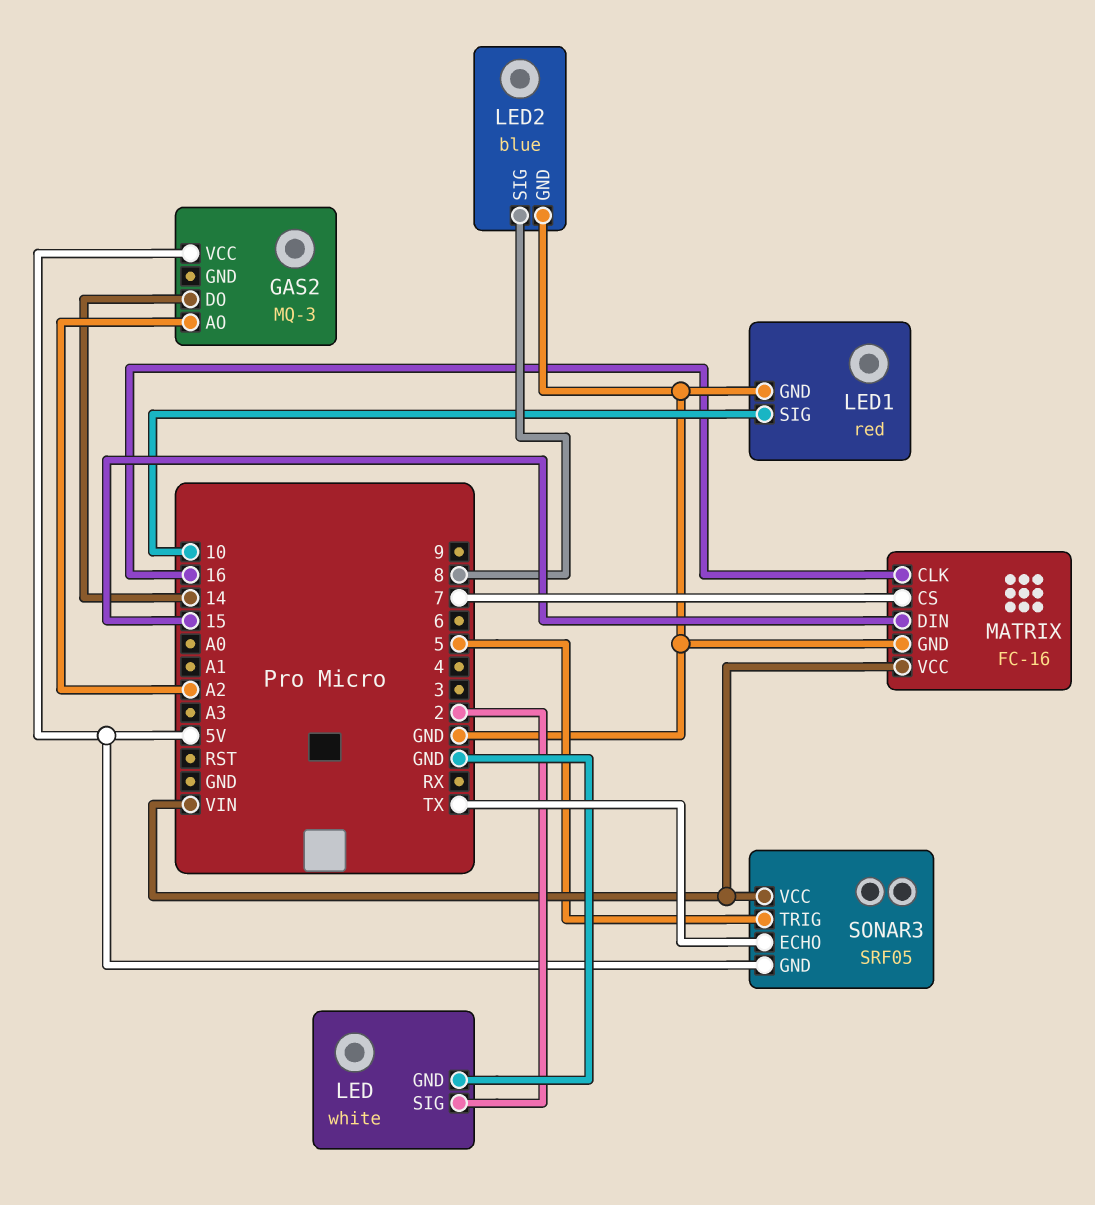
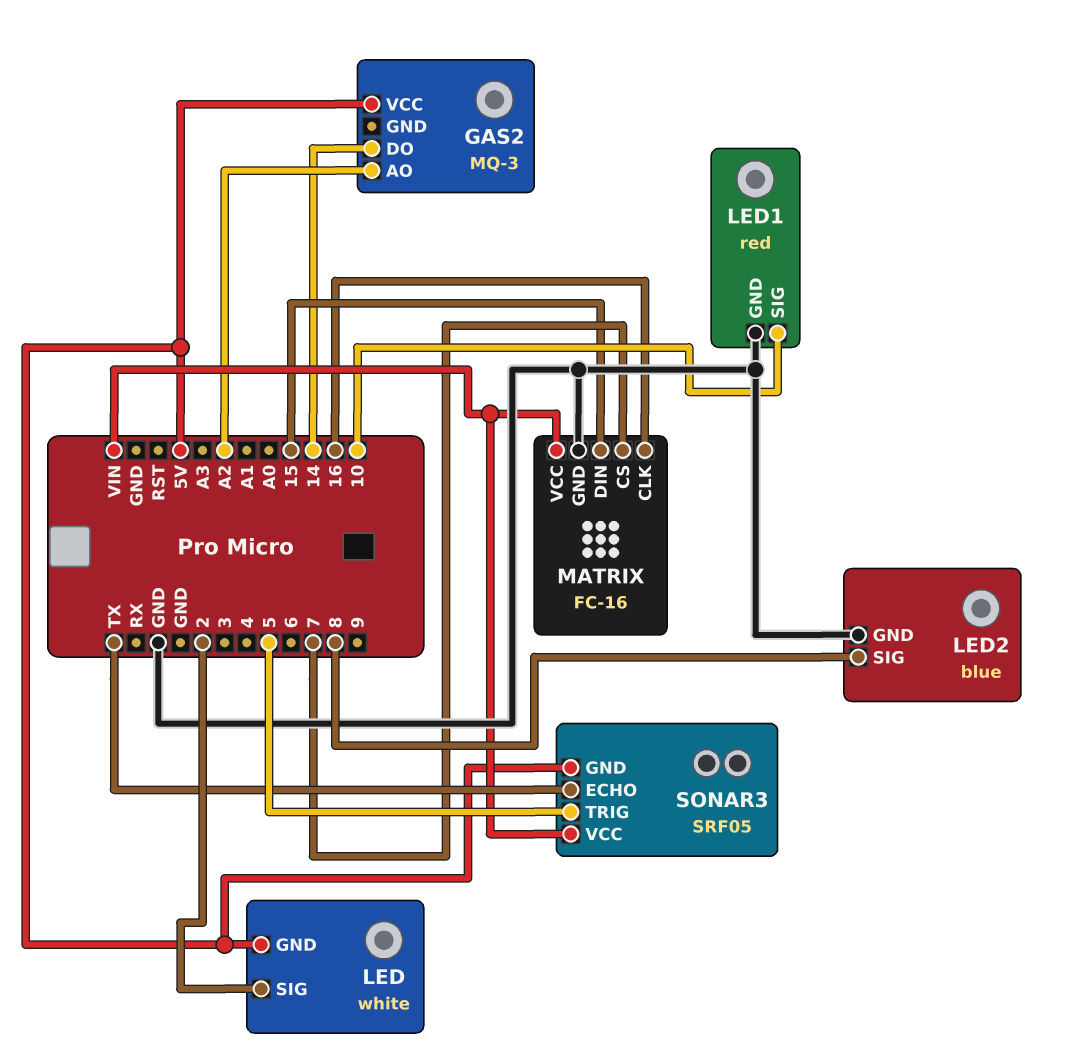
LED pin GND: GND -> 5V

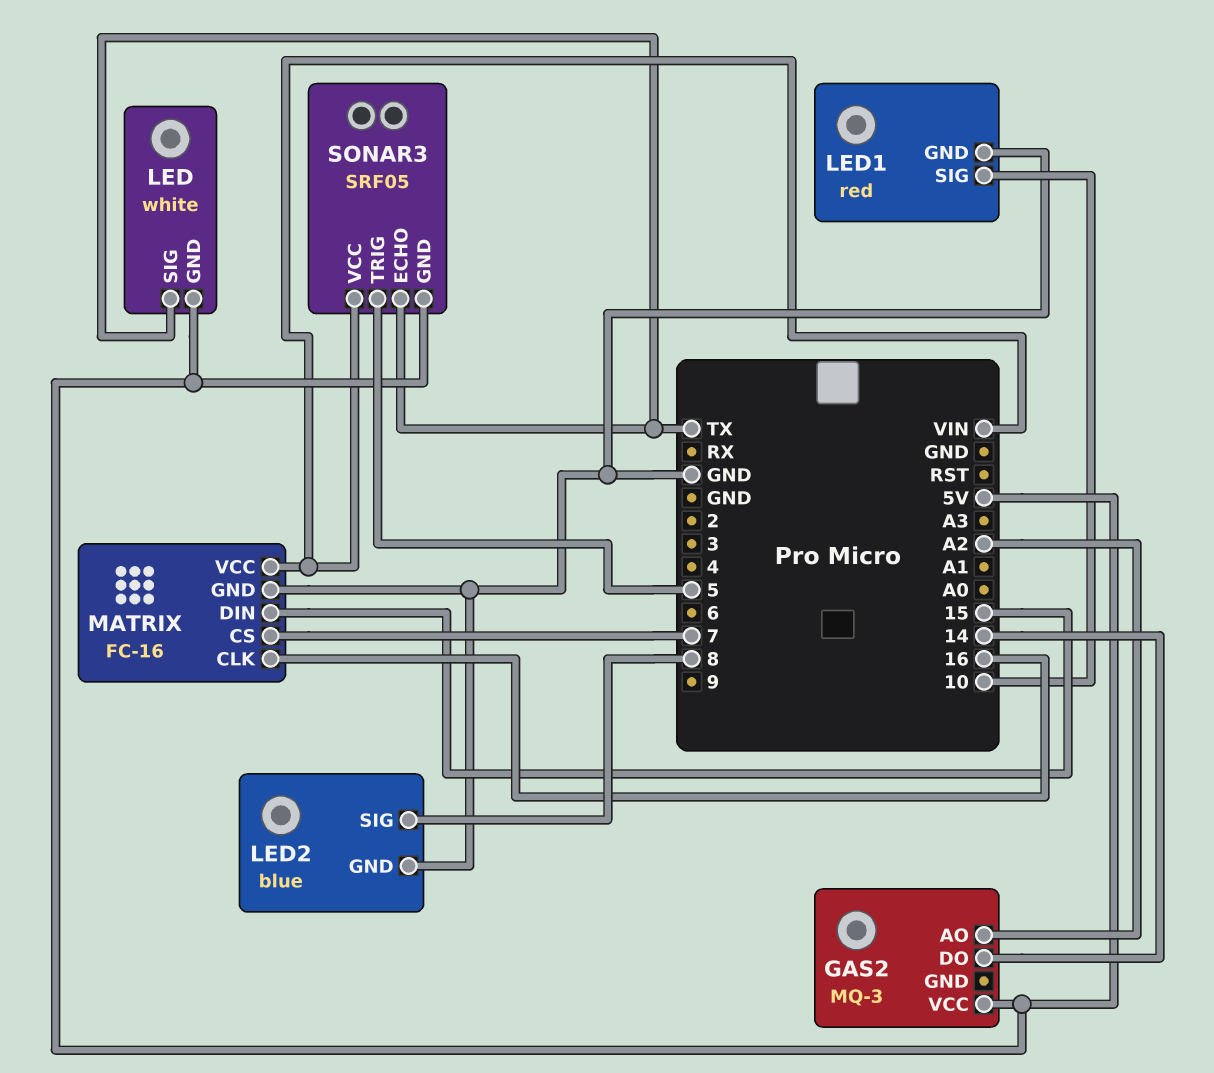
LED pin SIG: 2 -> TX

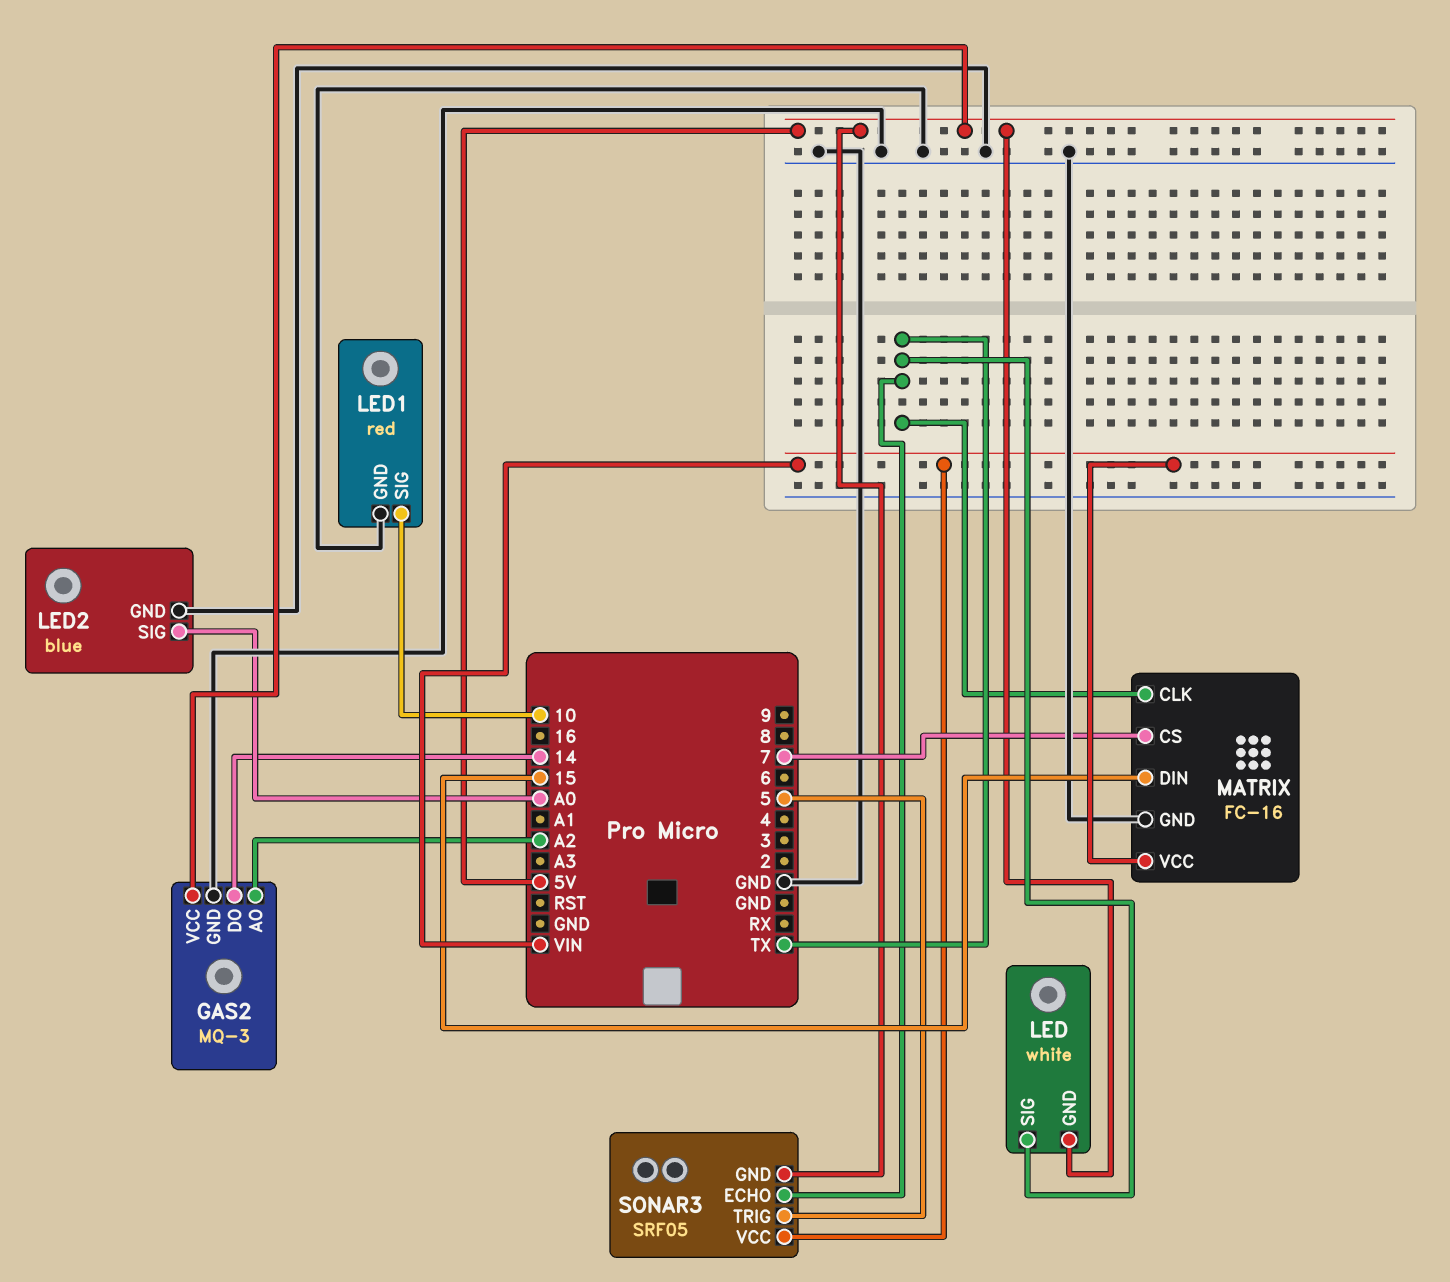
GAS2 pin GND: none -> GND
LED2 pin SIG: 8 -> A0
MATRIX pin CLK: 16 -> TX

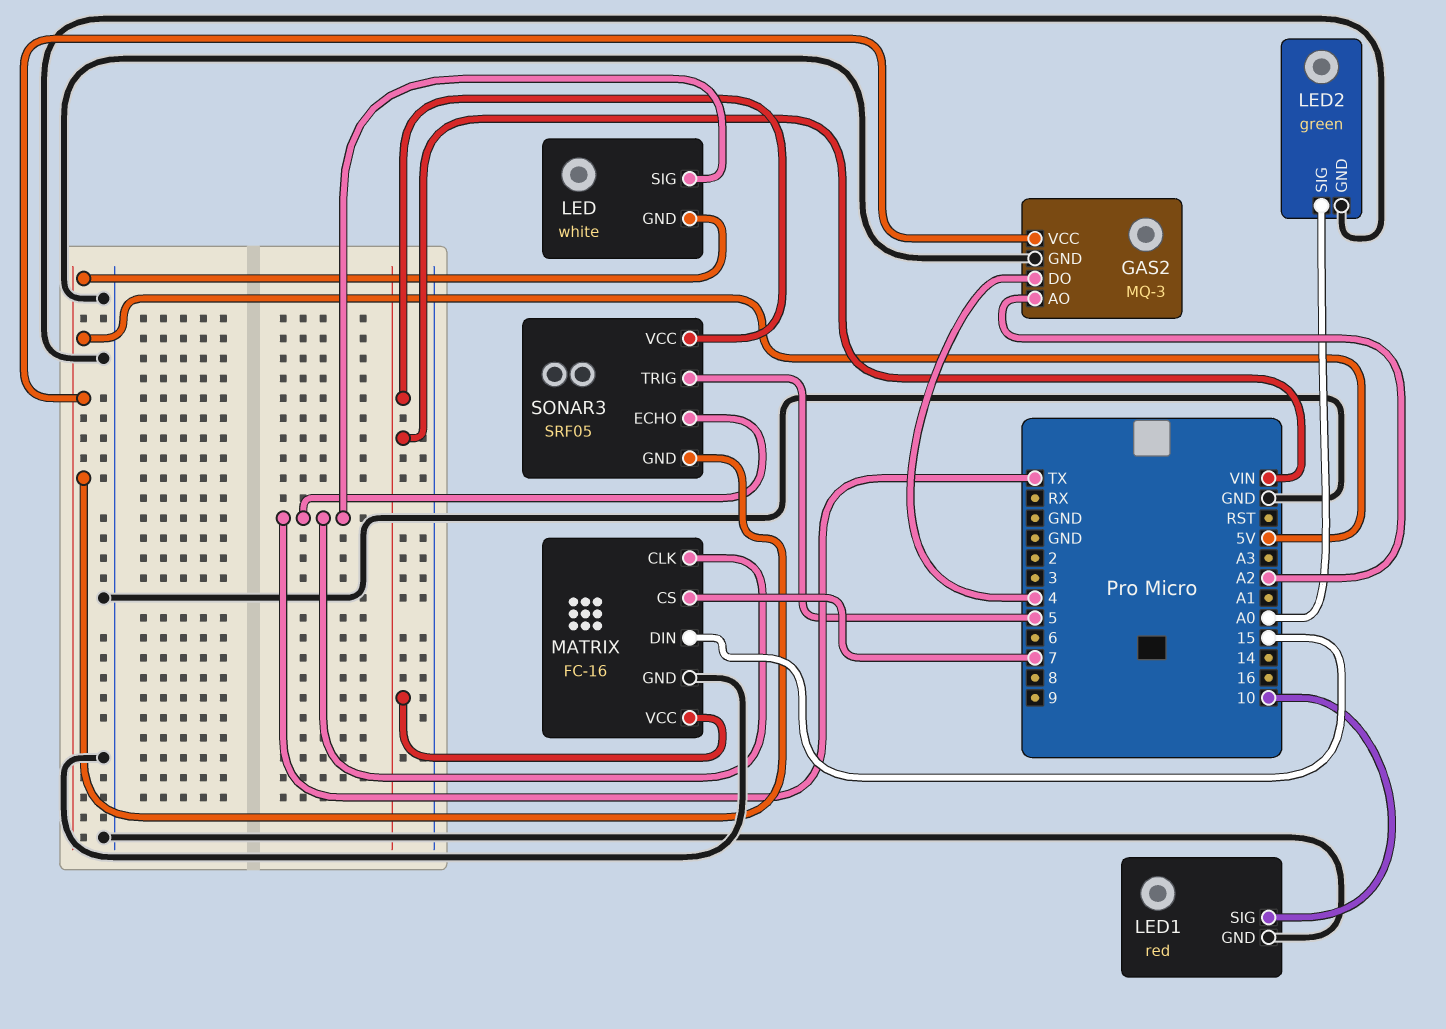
GAS2 pin DO: 14 -> 4
LED2: blue -> green

